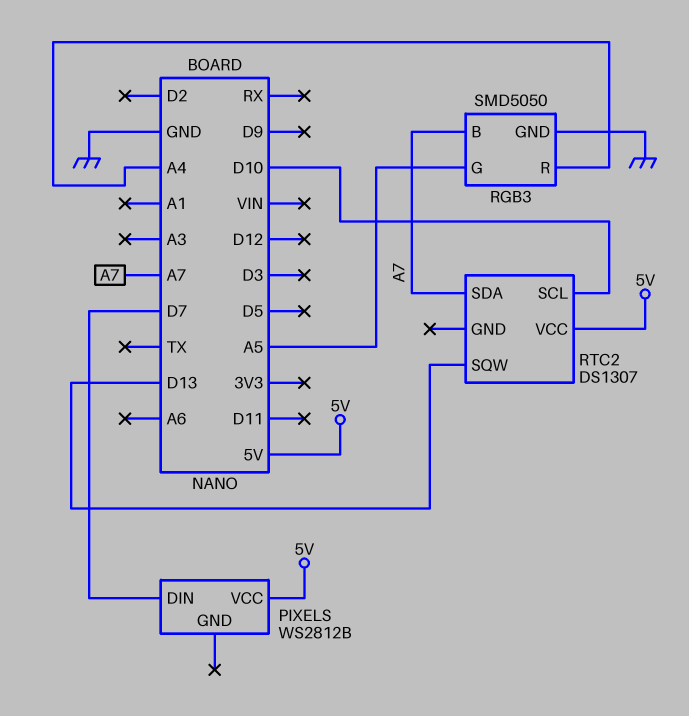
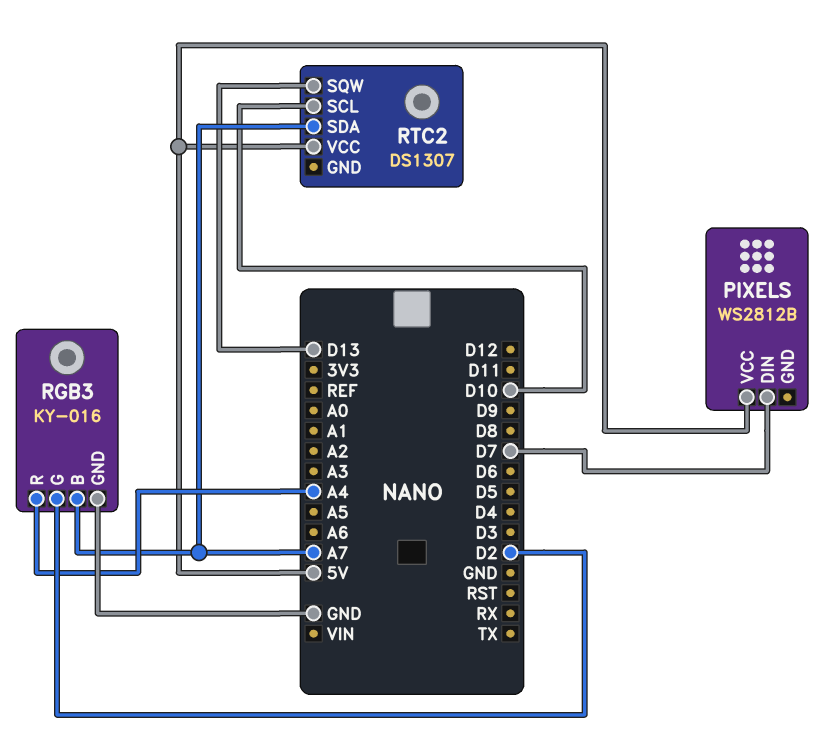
RGB3: SMD5050 -> KY-016
RGB3 pin G: A5 -> D2

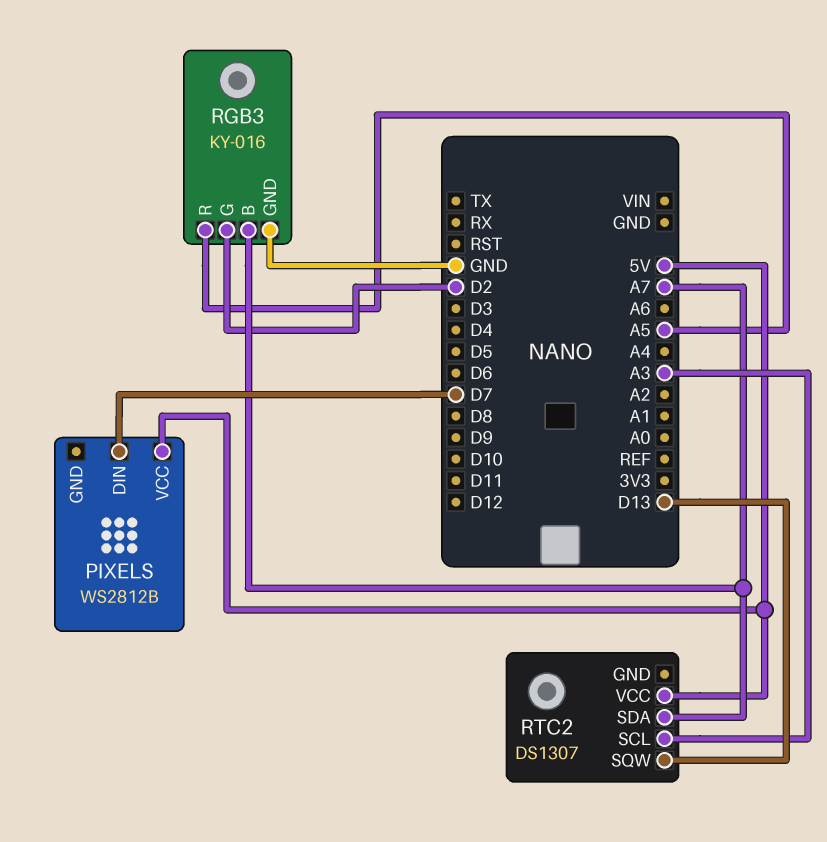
RGB3 pin R: A4 -> A5
RTC2 pin SCL: D10 -> A3

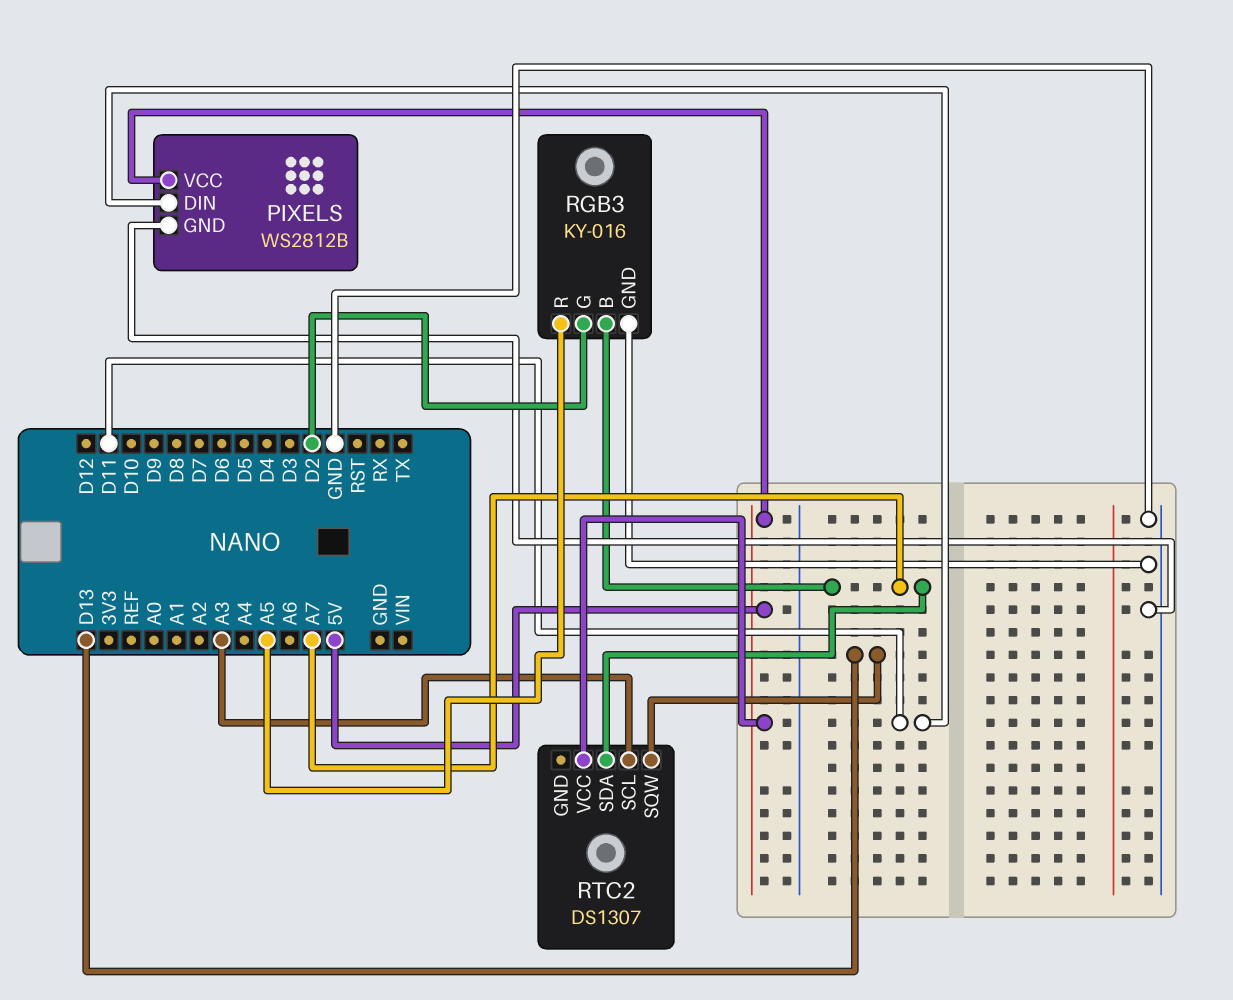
PIXELS pin DIN: D7 -> D11
PIXELS pin GND: none -> GND

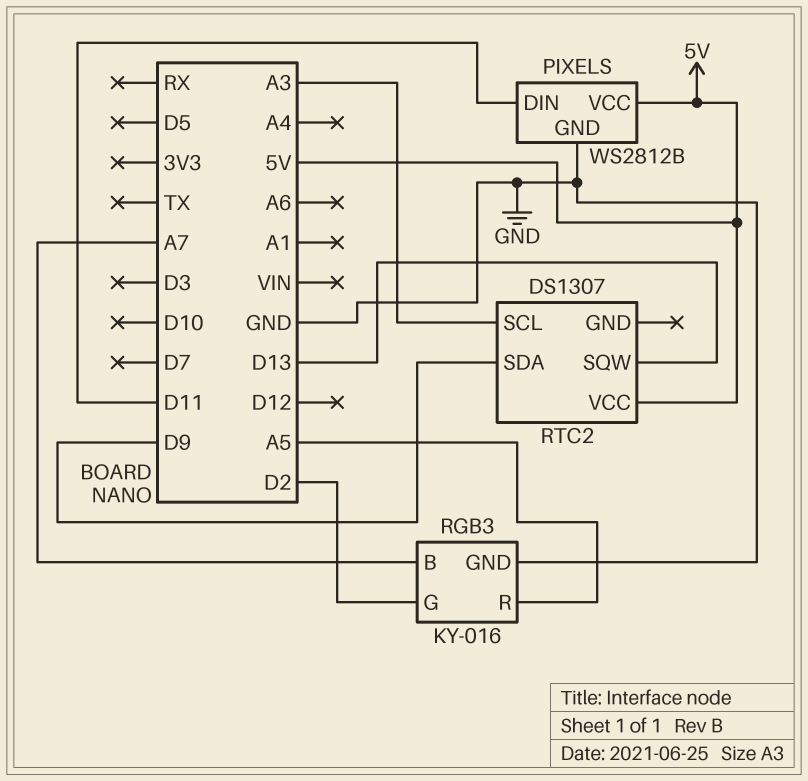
RTC2 pin SDA: A7 -> D9

